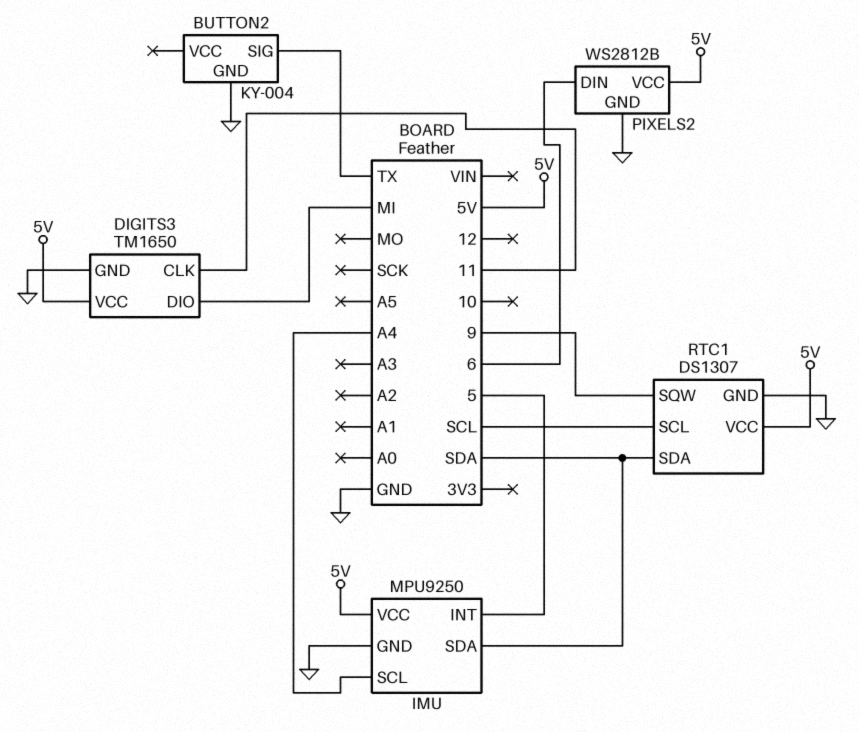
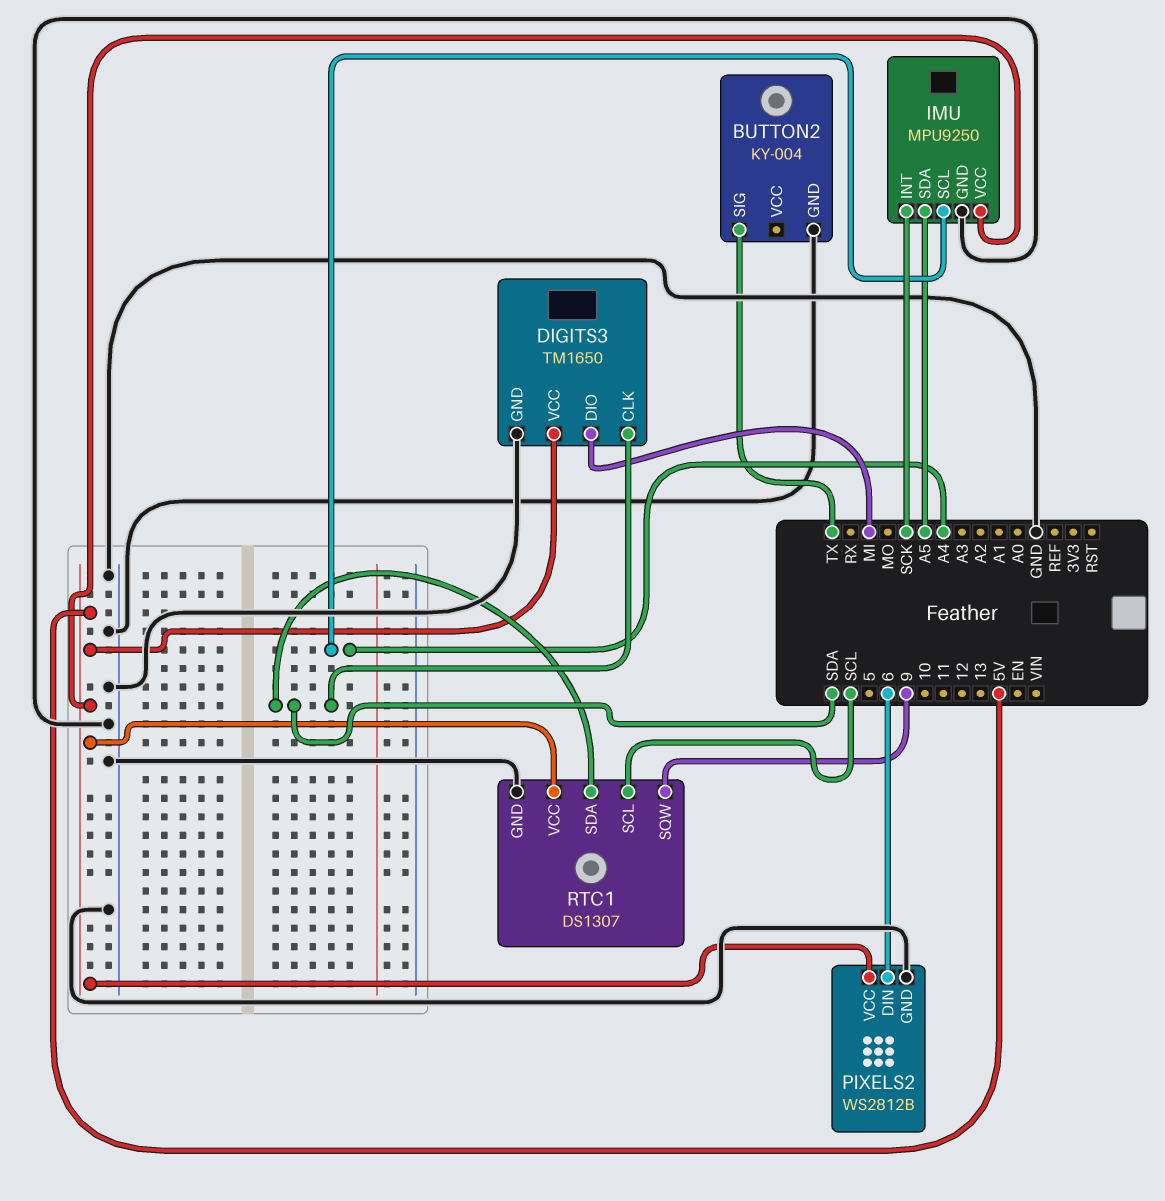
DIGITS3 pin CLK: 11 -> SDA
IMU pin INT: 5 -> SCK
IMU pin SDA: SDA -> A5

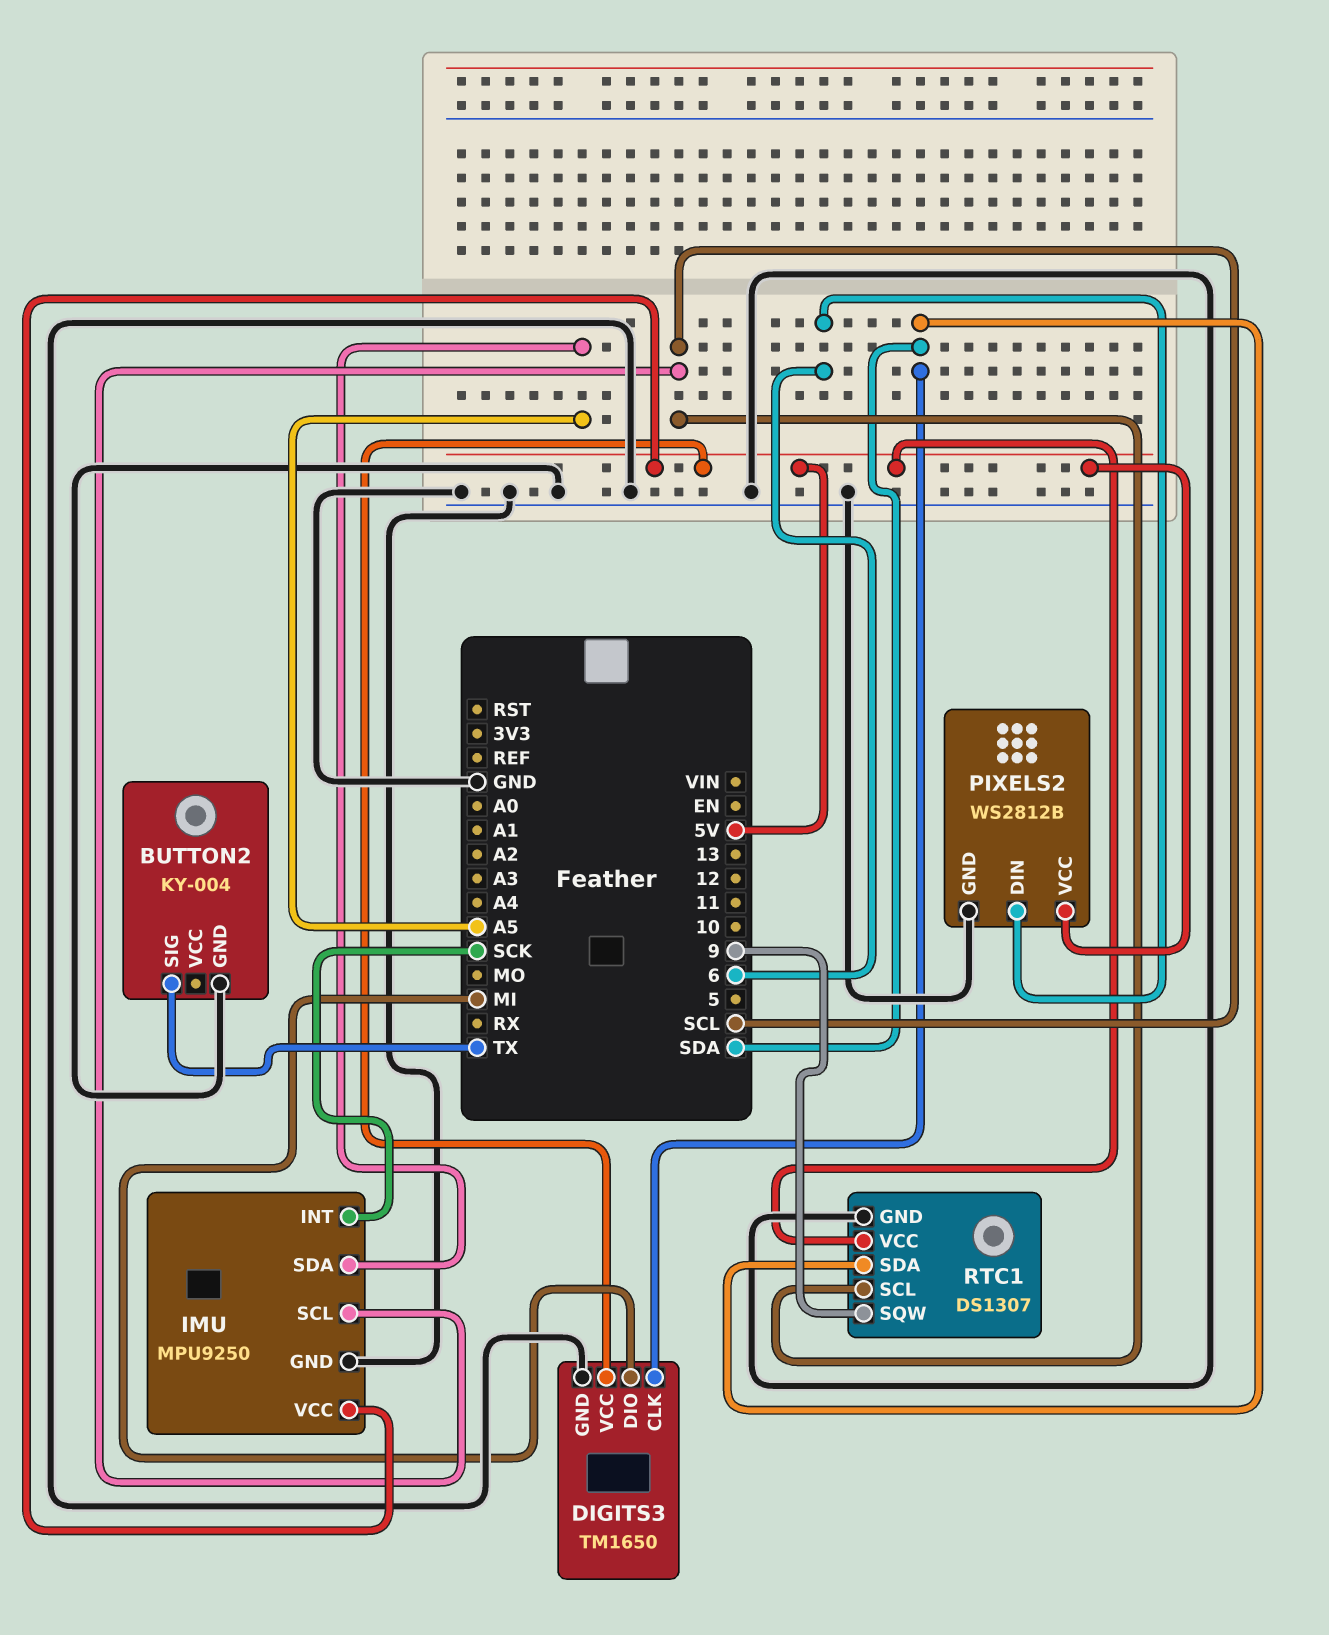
IMU pin SCL: A4 -> SCL

